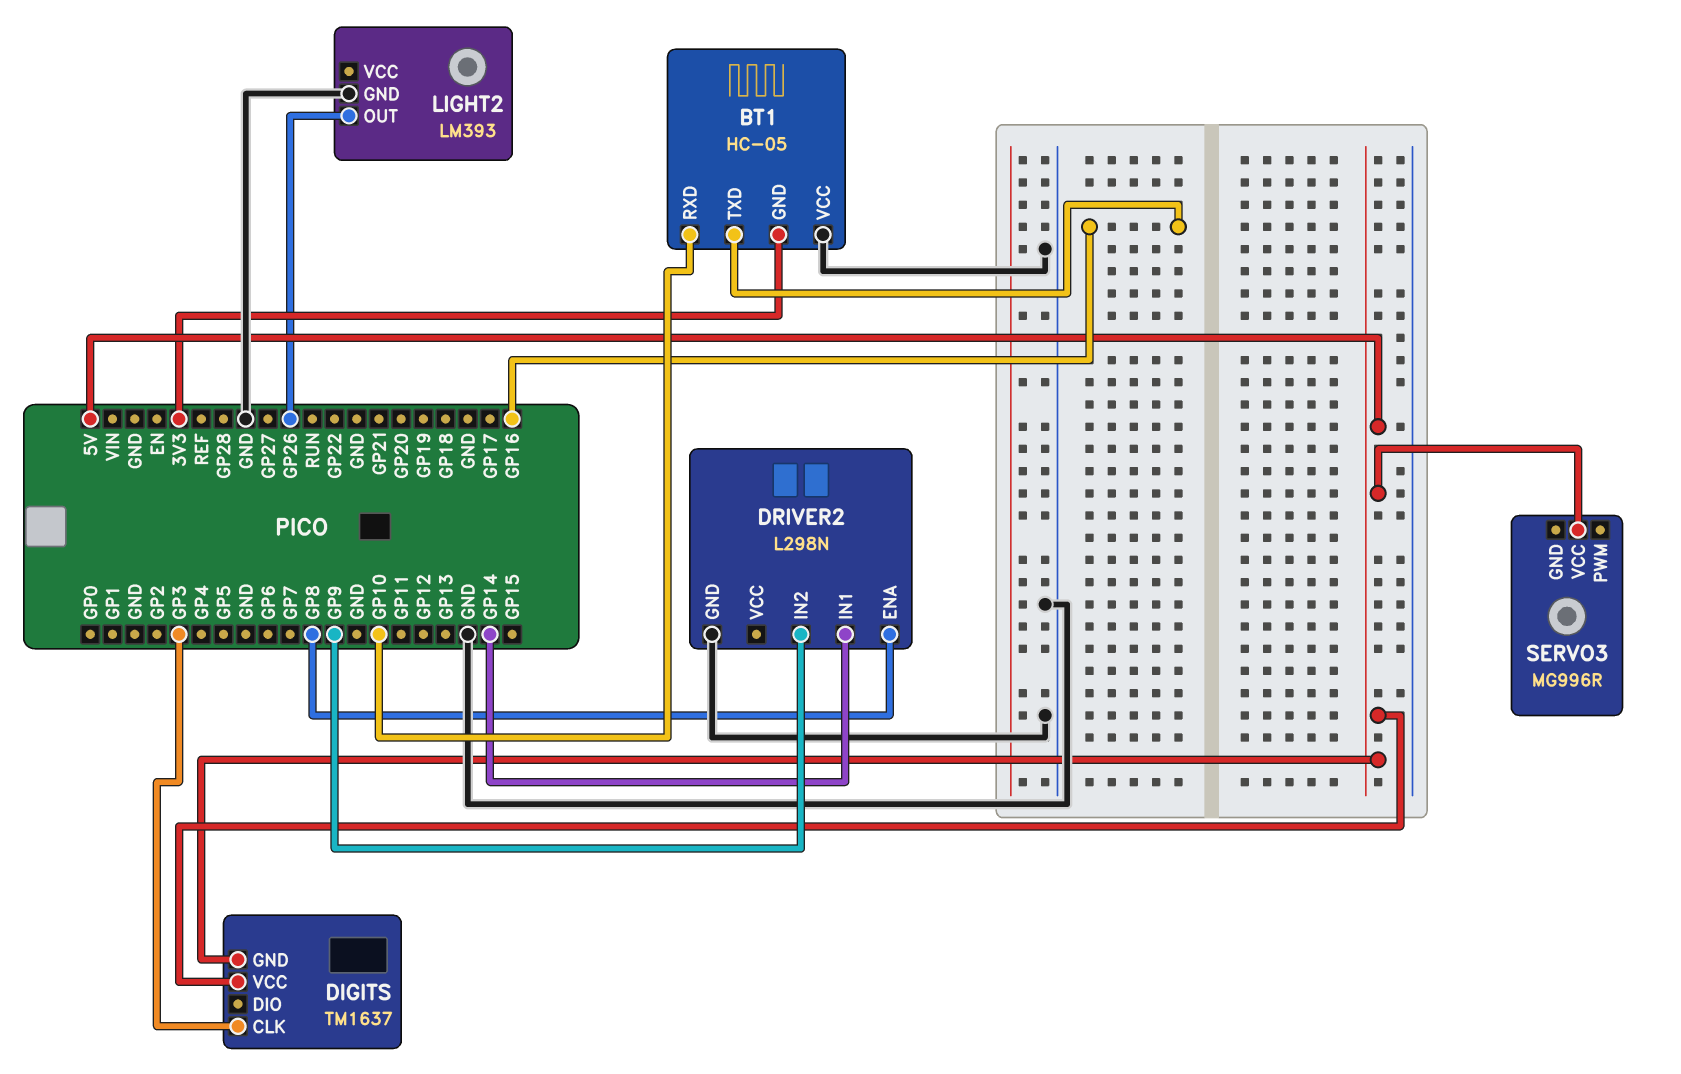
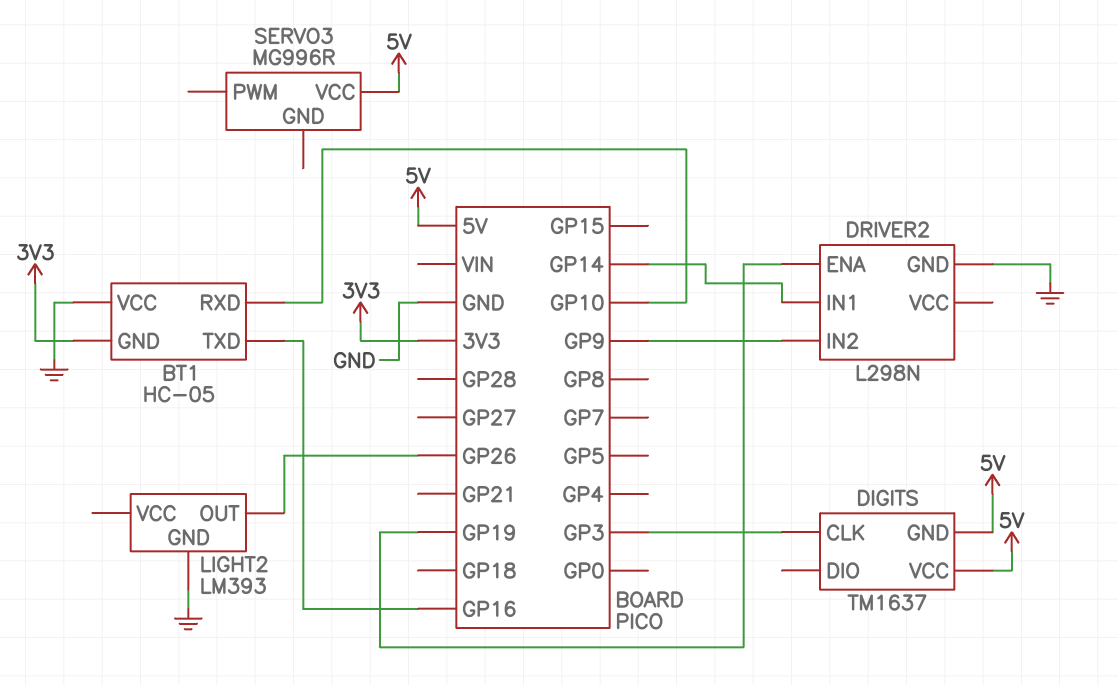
DRIVER2 pin ENA: GP8 -> GP19

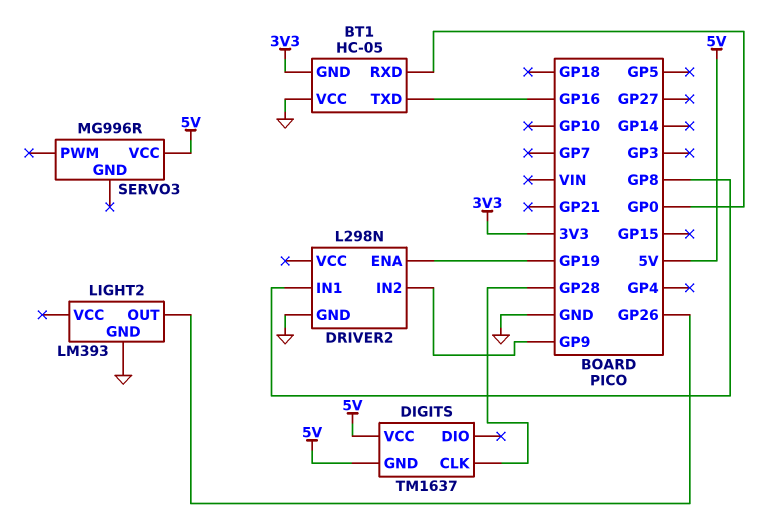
BT1 pin RXD: GP10 -> GP0
DIGITS pin CLK: GP3 -> GP28
DRIVER2 pin IN1: GP14 -> GP8

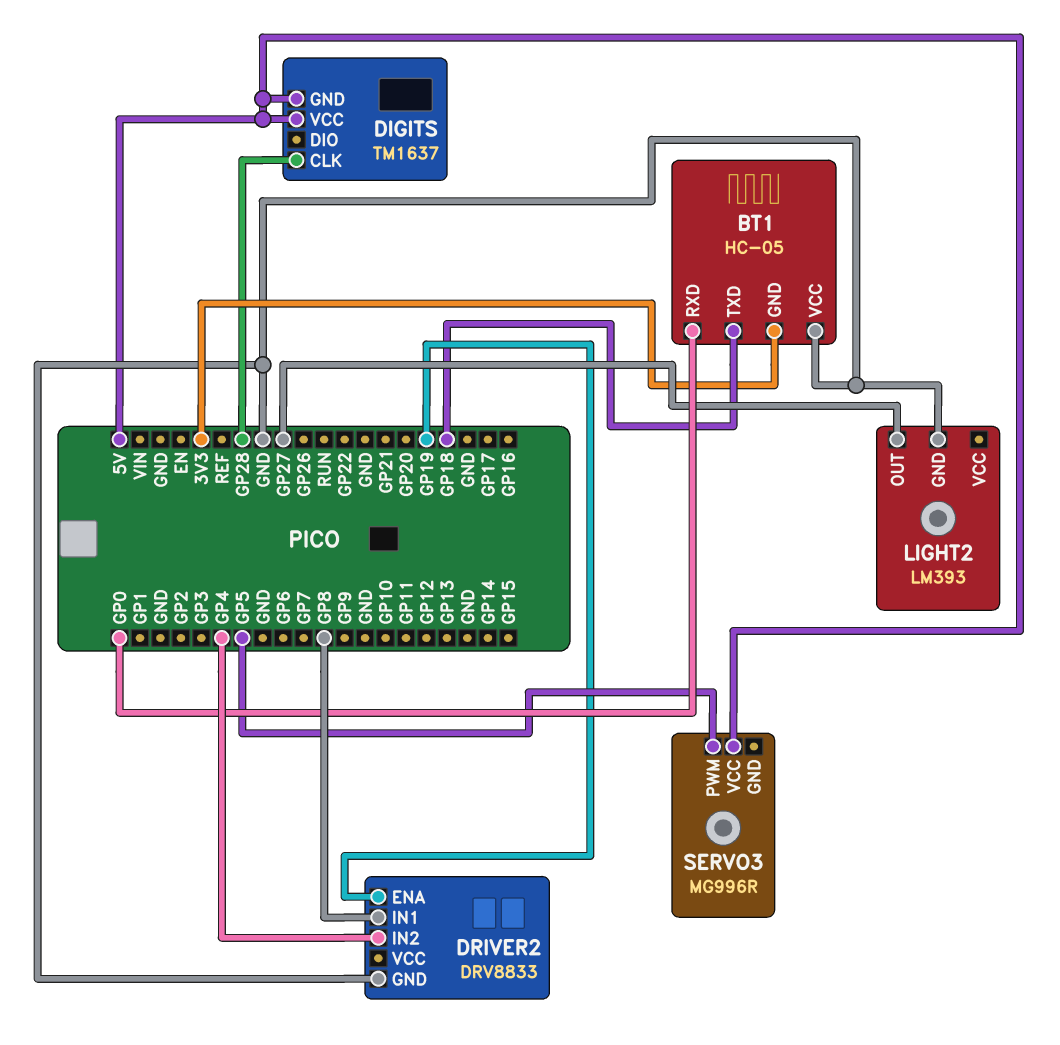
BT1 pin TXD: GP16 -> GP18
DRIVER2: L298N -> DRV8833
DRIVER2 pin IN2: GP9 -> GP4
LIGHT2 pin OUT: GP26 -> GP27
SERVO3 pin PWM: none -> GP5

